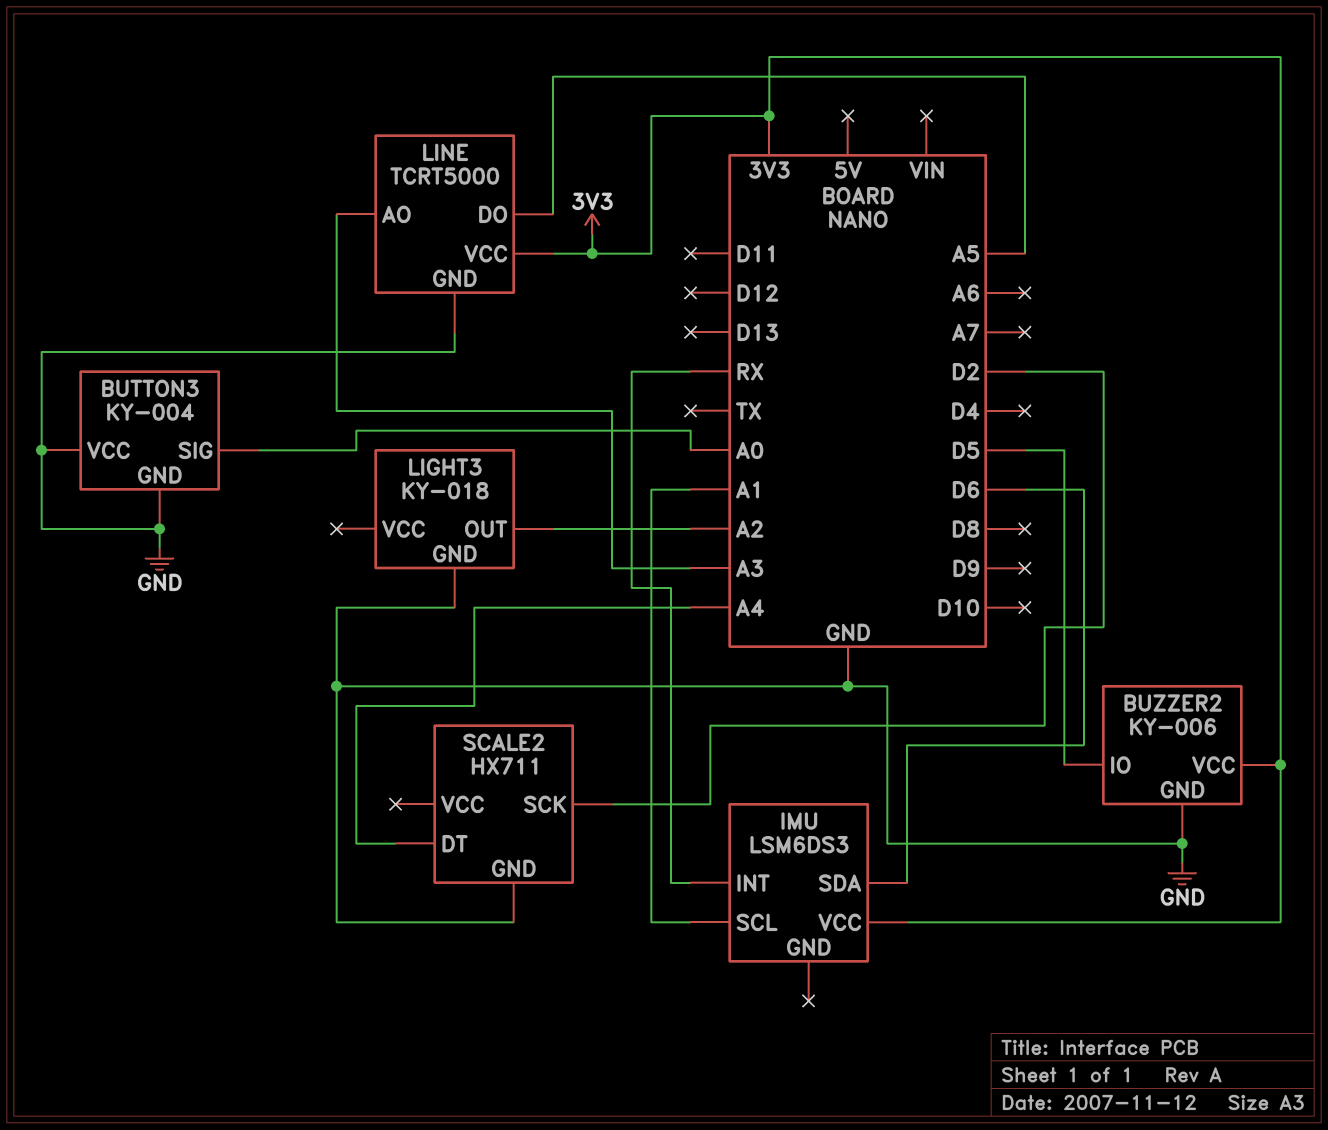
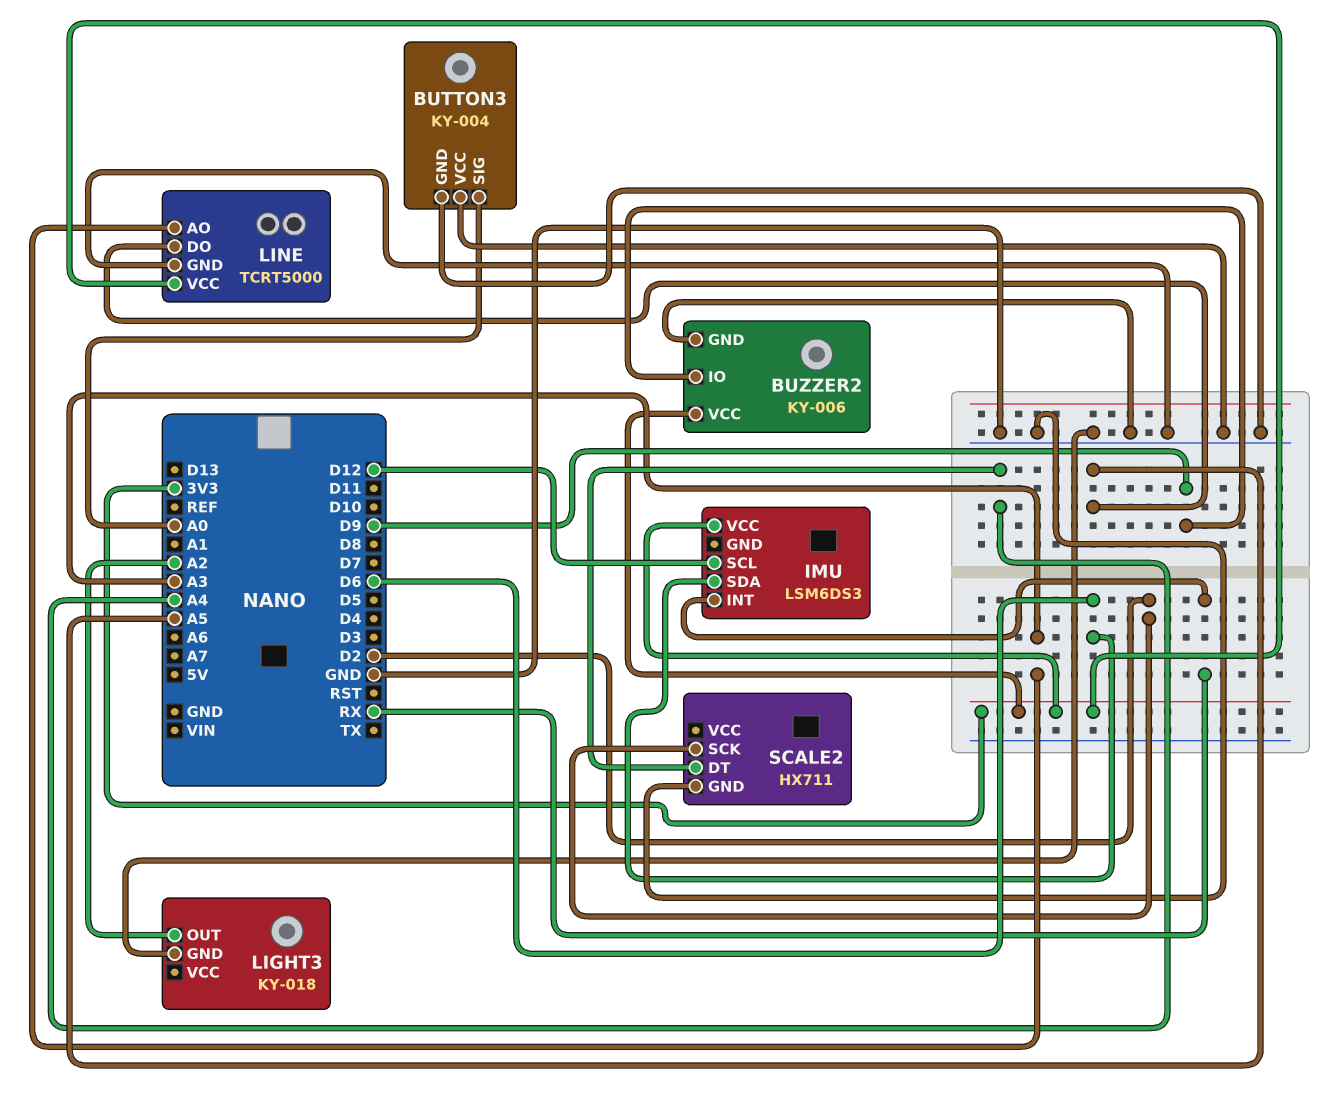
BUZZER2 pin IO: D5 -> D9
IMU pin SCL: A1 -> D12

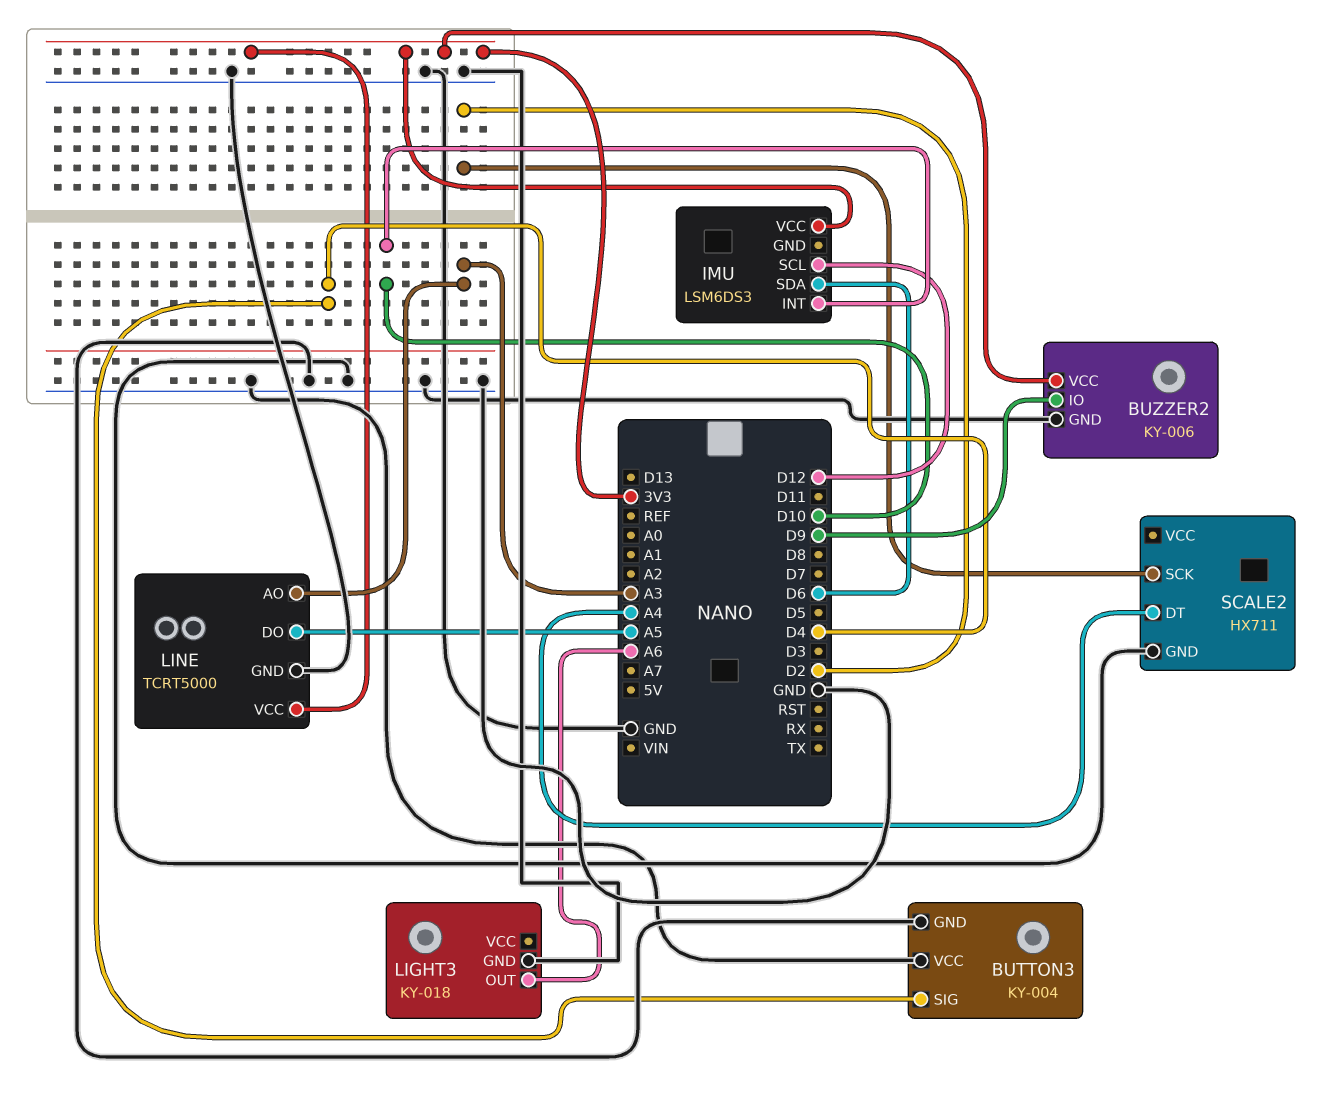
BUTTON3 pin SIG: A0 -> D4
IMU pin INT: RX -> D10
LIGHT3 pin OUT: A2 -> A6

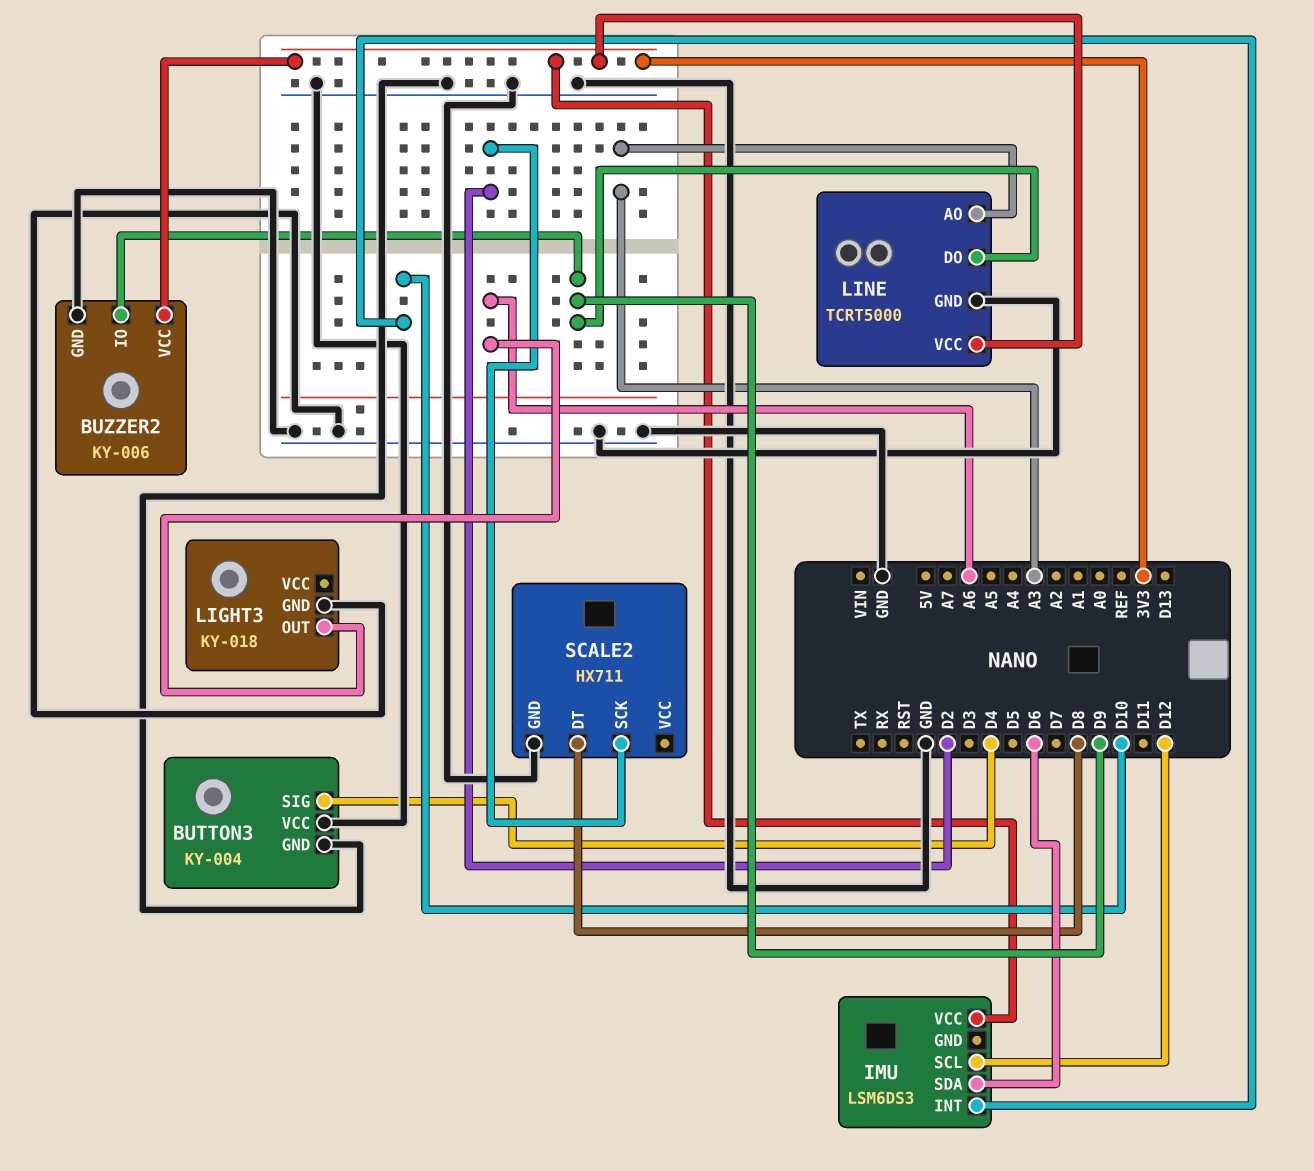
LINE pin DO: A5 -> D9
SCALE2 pin DT: A4 -> D8

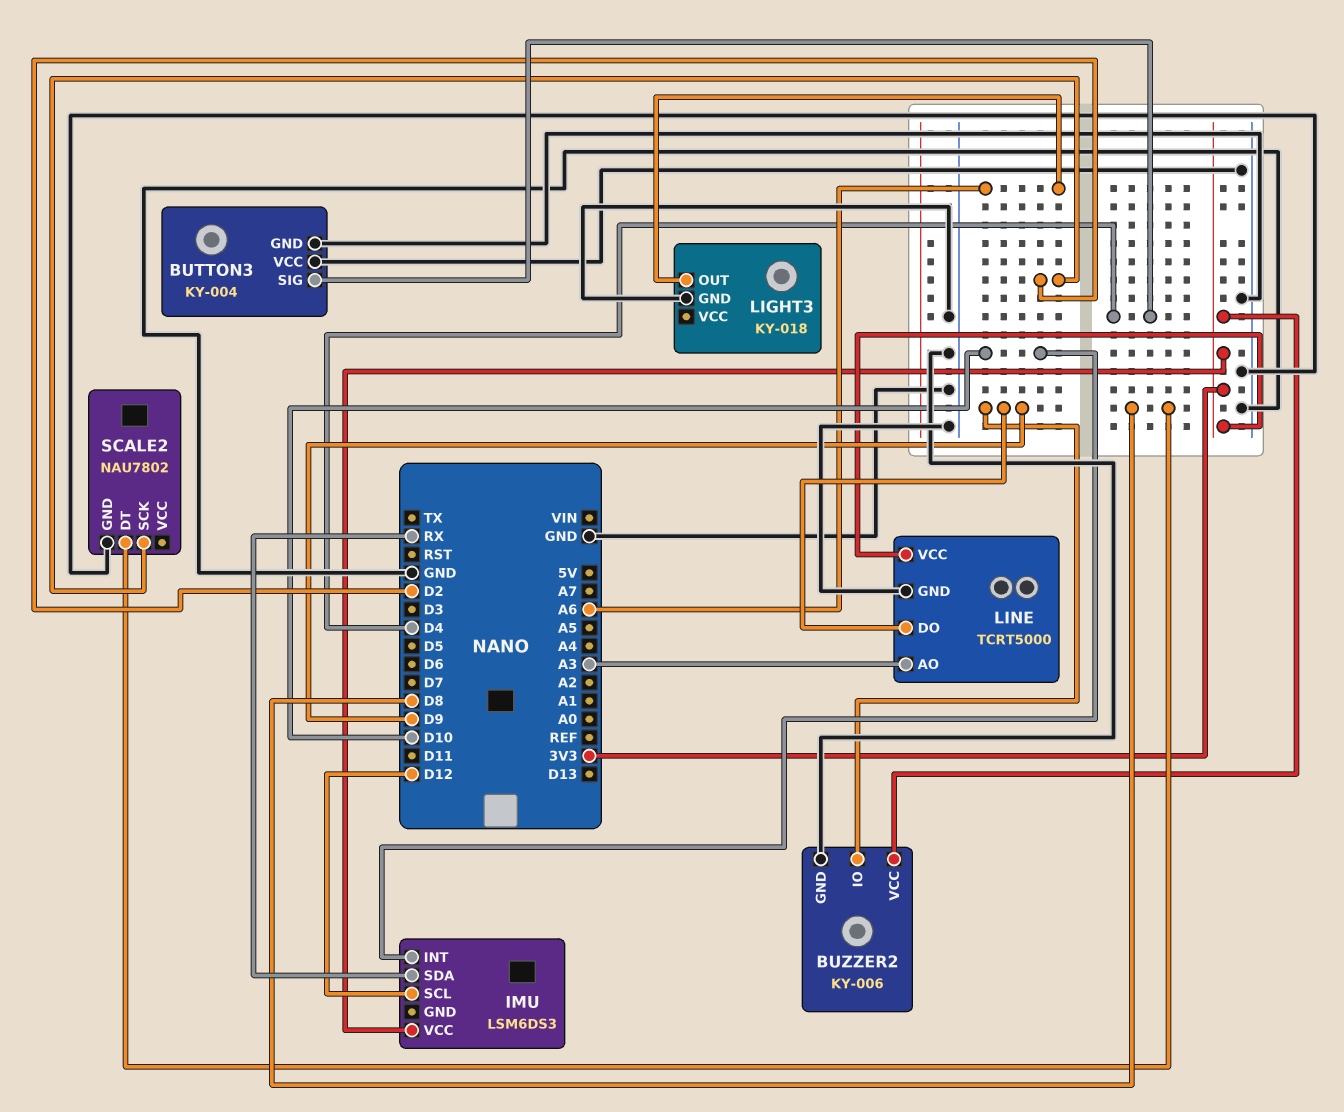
IMU pin SDA: D6 -> RX
SCALE2: HX711 -> NAU7802

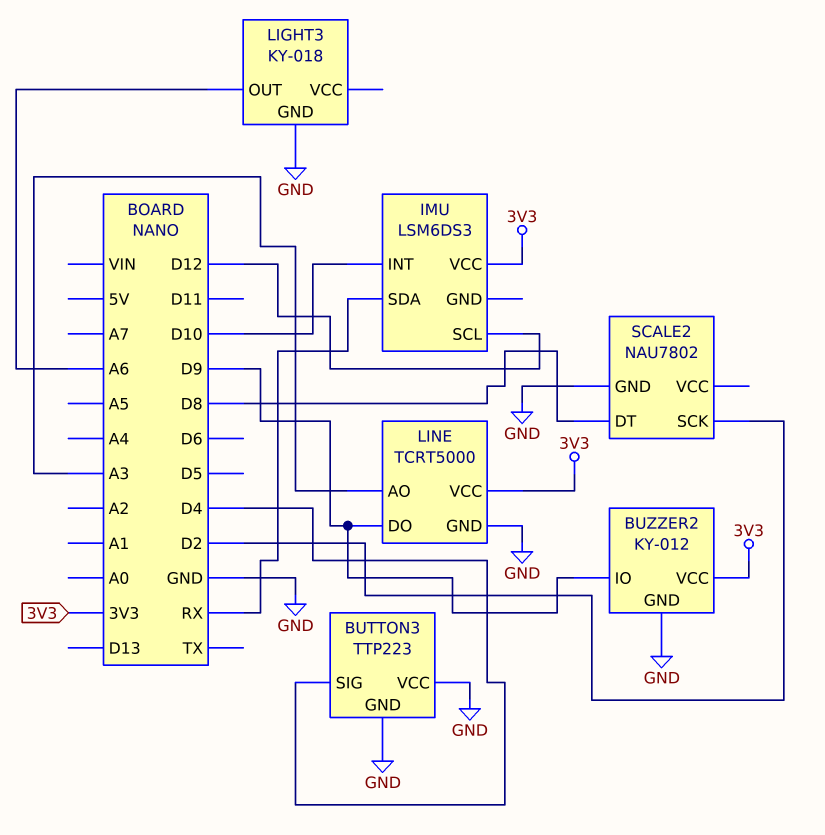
BUTTON3: KY-004 -> TTP223
BUZZER2: KY-006 -> KY-012

